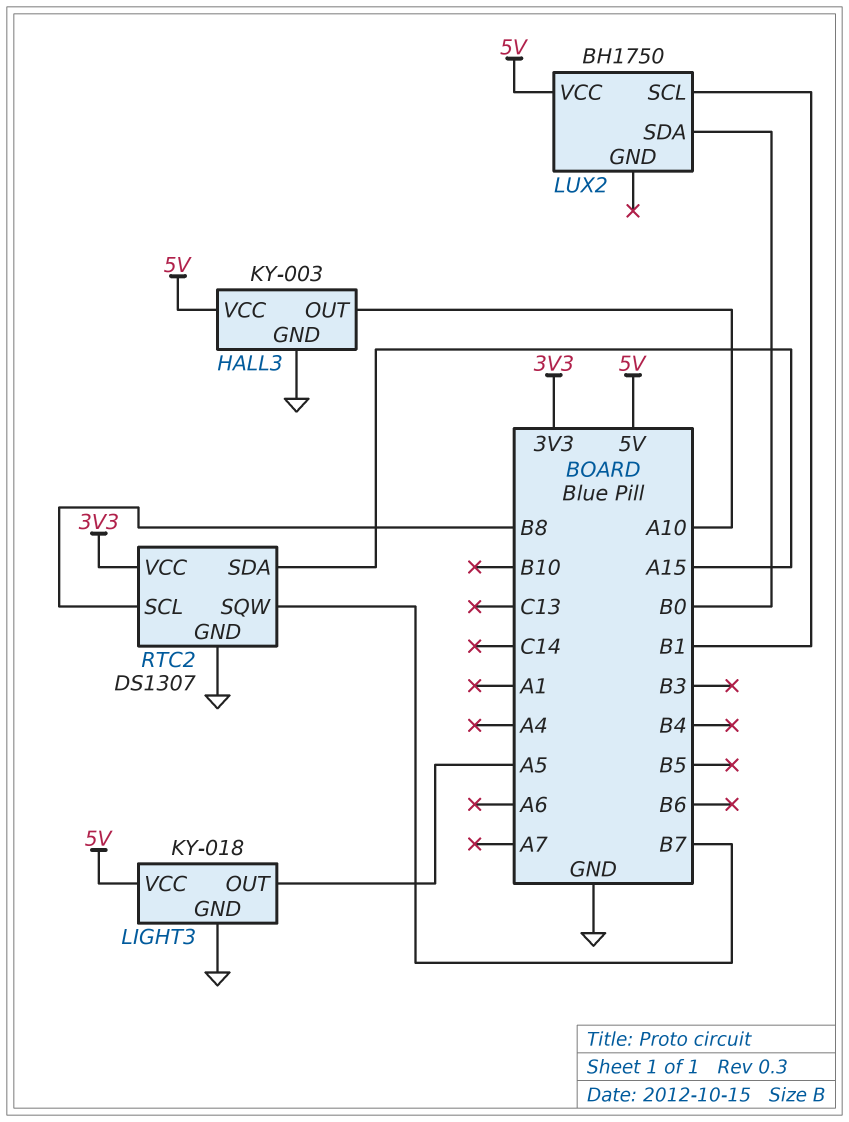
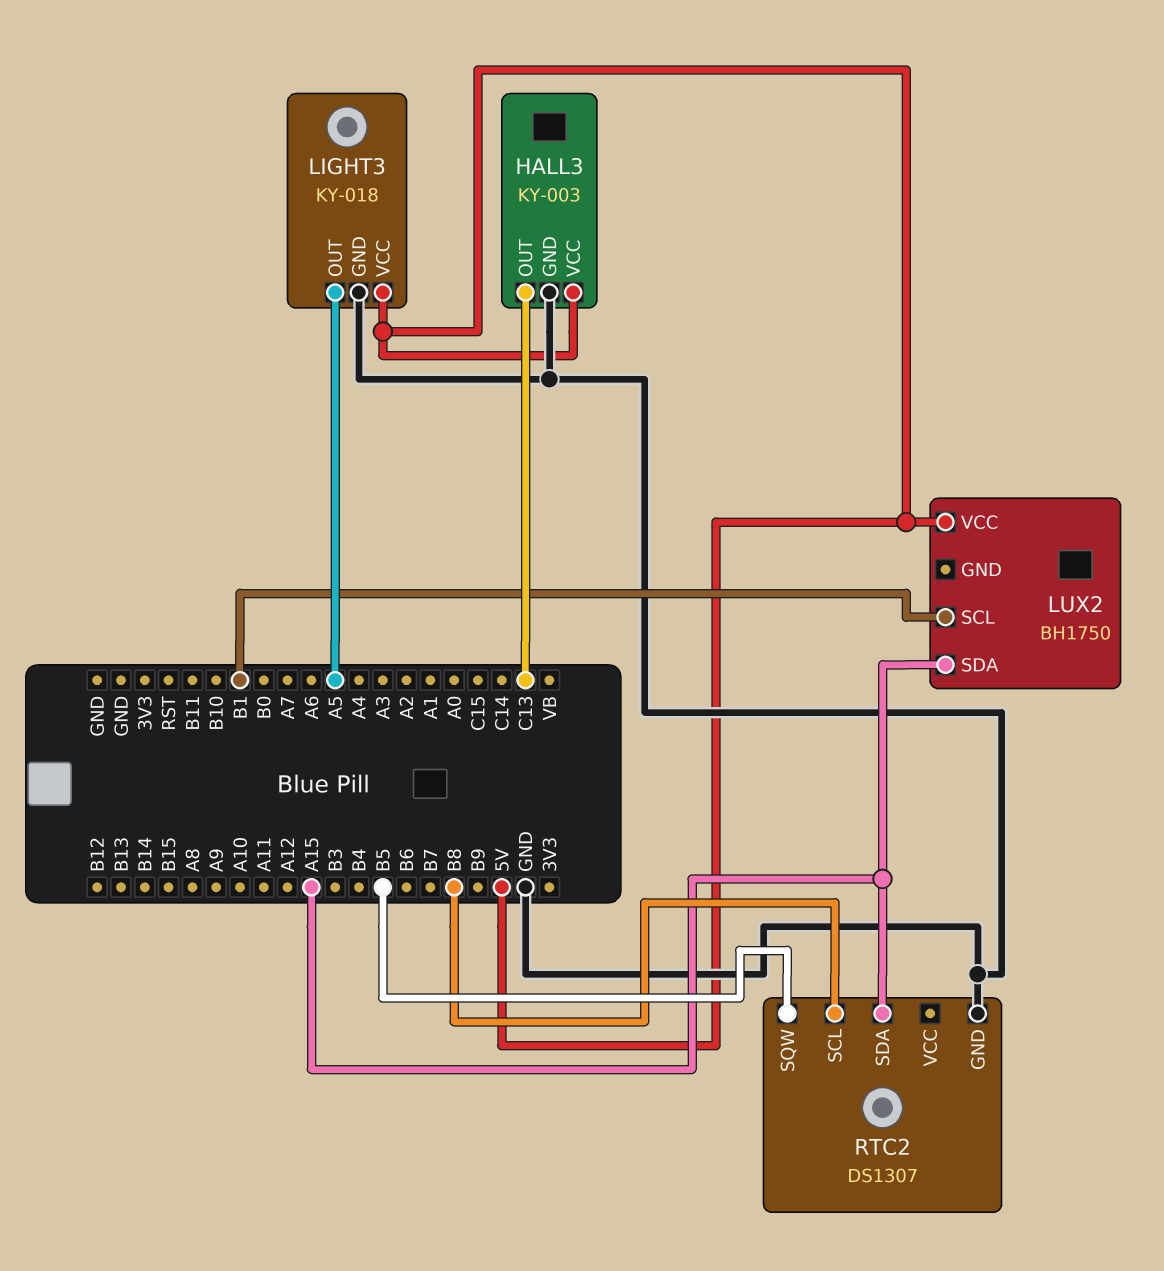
HALL3 pin OUT: A10 -> C13
LUX2 pin SDA: B0 -> A15
RTC2 pin SQW: B7 -> B5
RTC2 pin VCC: 3V3 -> none

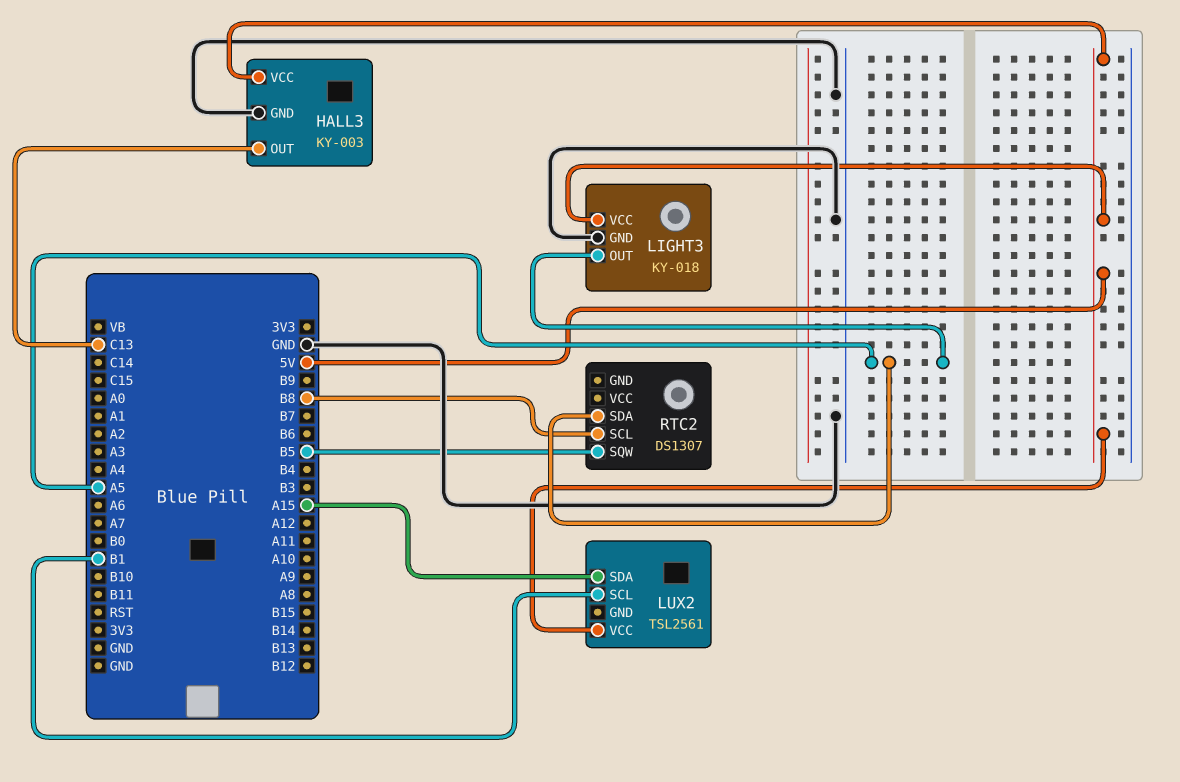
LUX2: BH1750 -> TSL2561
RTC2 pin GND: GND -> none
RTC2 pin SDA: A15 -> A5

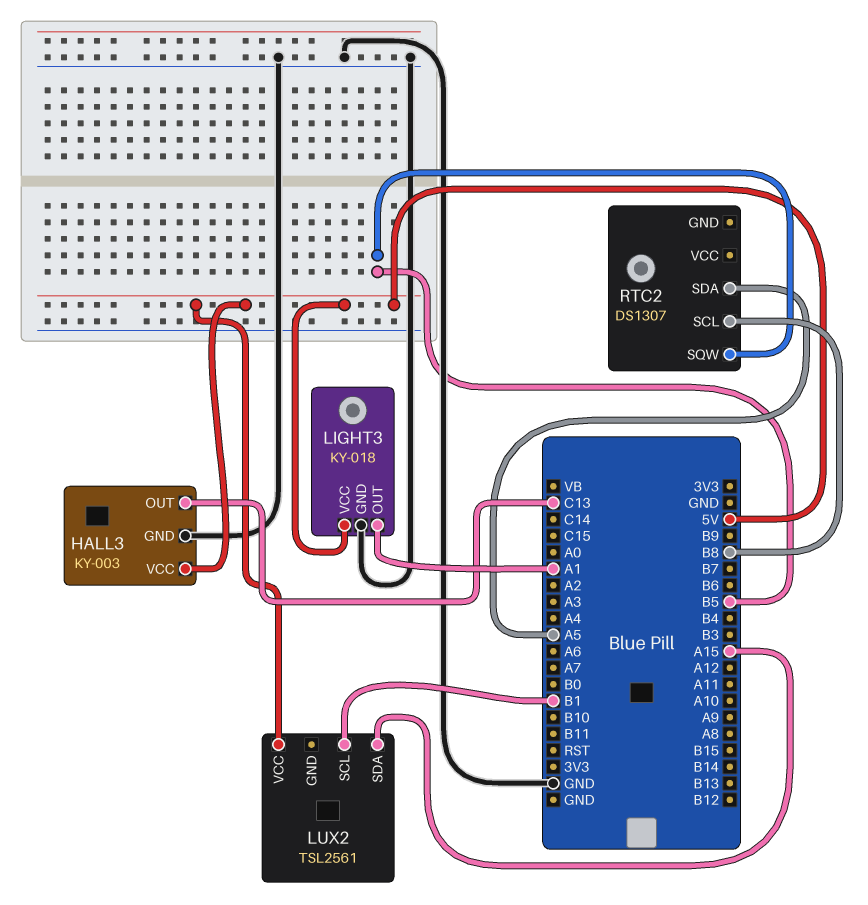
LIGHT3 pin OUT: A5 -> A1

